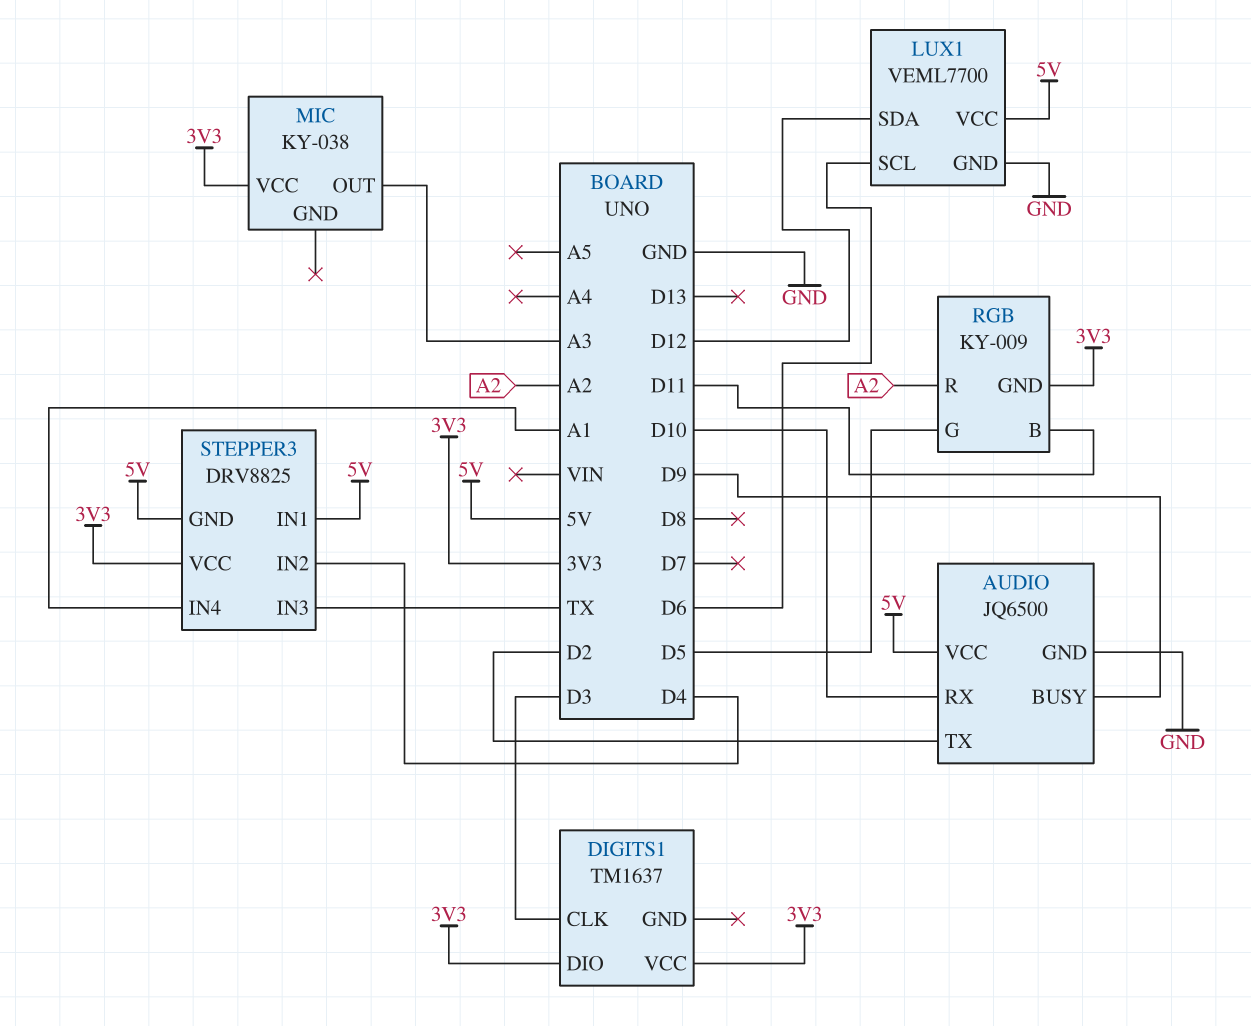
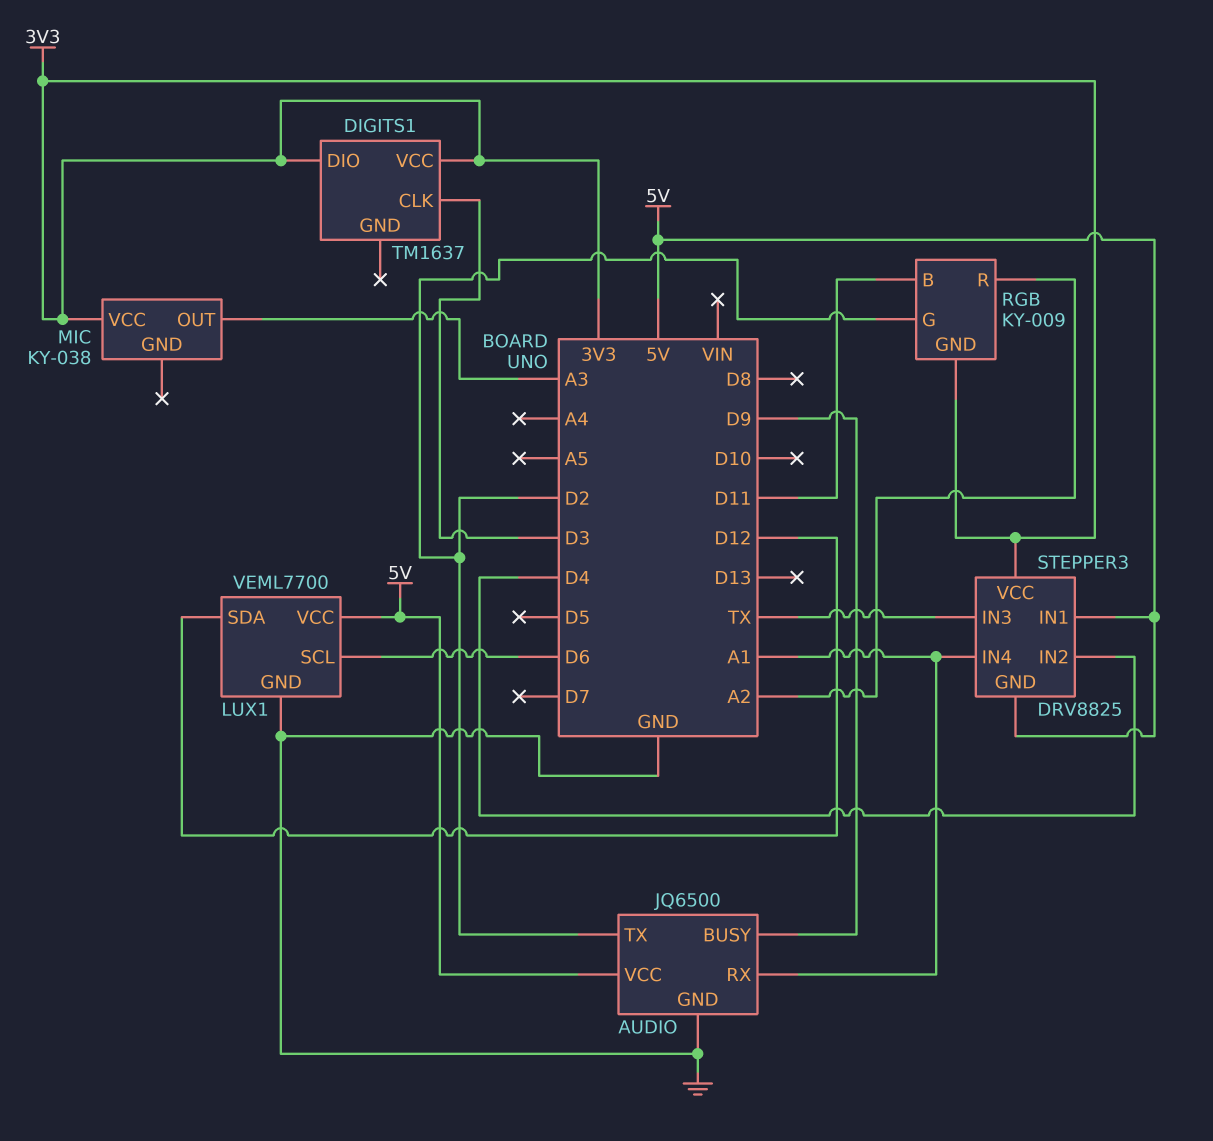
AUDIO pin RX: D10 -> A1
RGB pin G: D5 -> D2

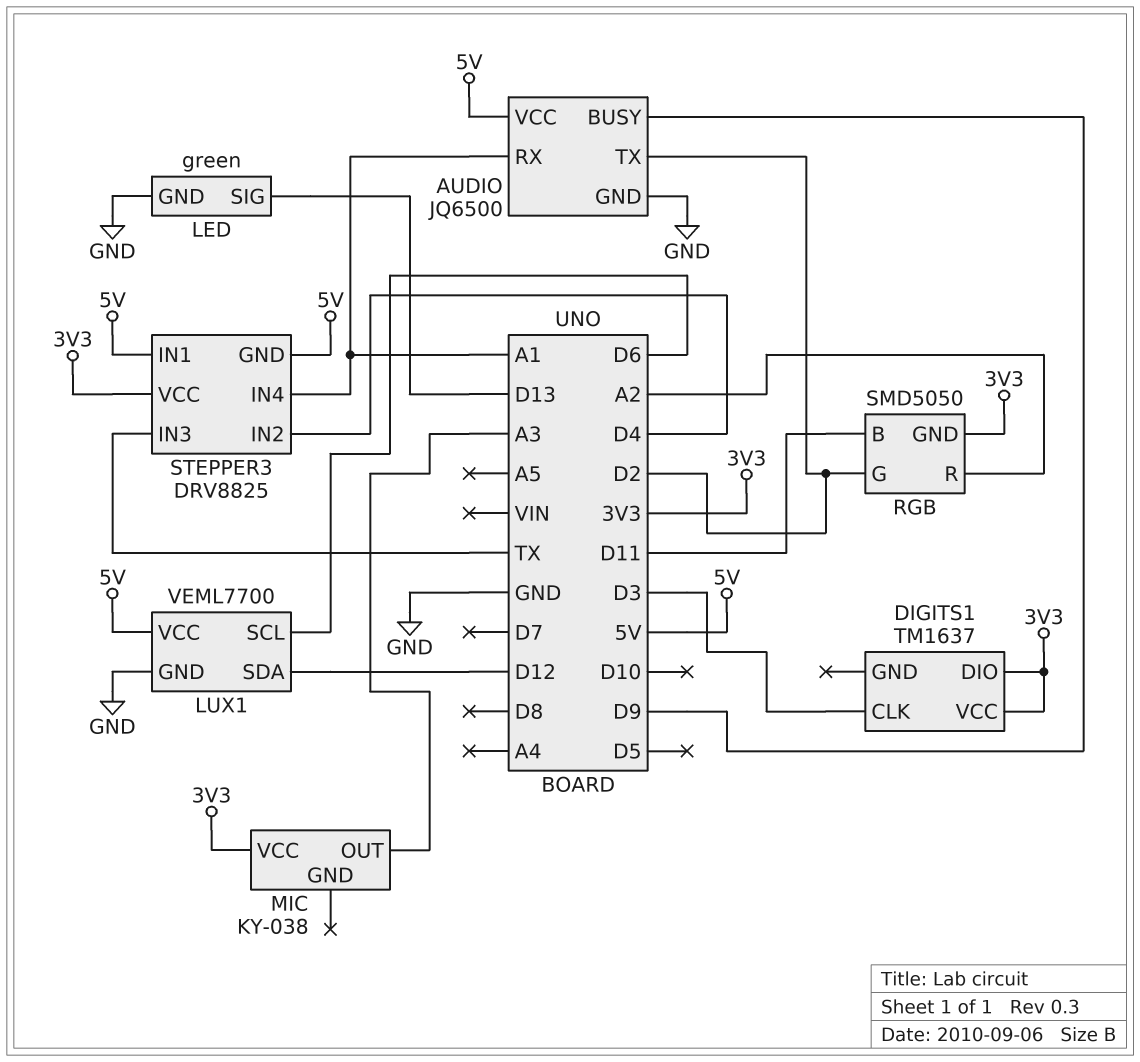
LED: none -> green
LED pin GND: none -> GND
LED pin SIG: none -> D13
RGB: KY-009 -> SMD5050

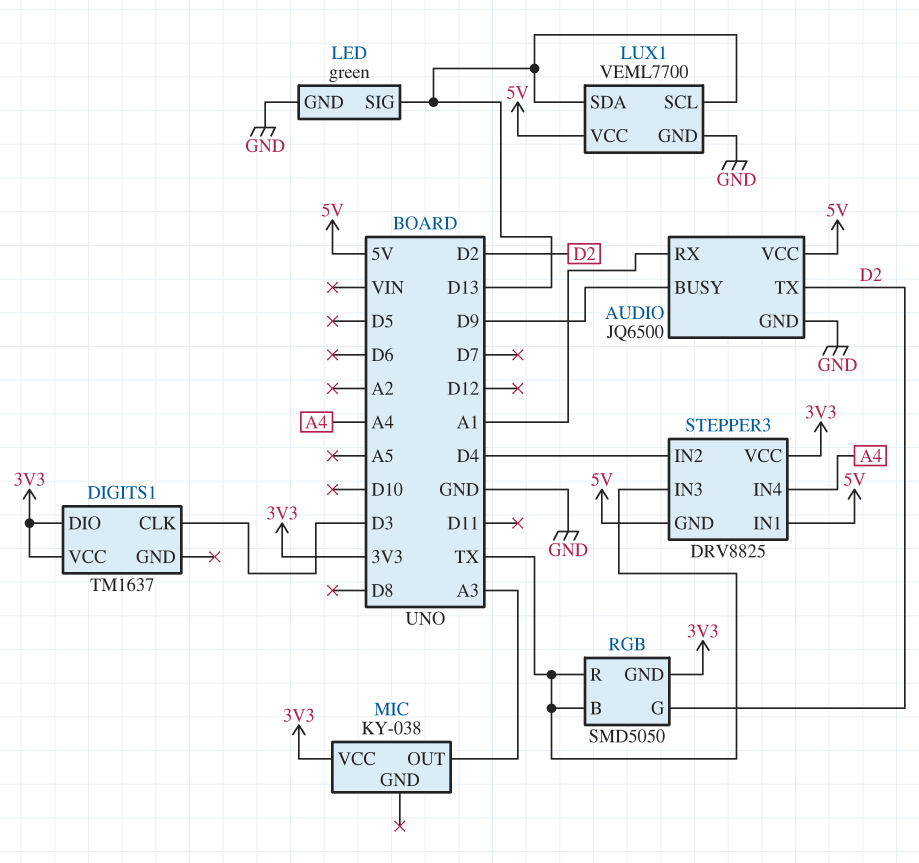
LUX1 pin SCL: D6 -> D13
LUX1 pin SDA: D12 -> D13
RGB pin B: D11 -> TX
RGB pin R: A2 -> TX
STEPPER3 pin IN4: A1 -> A4

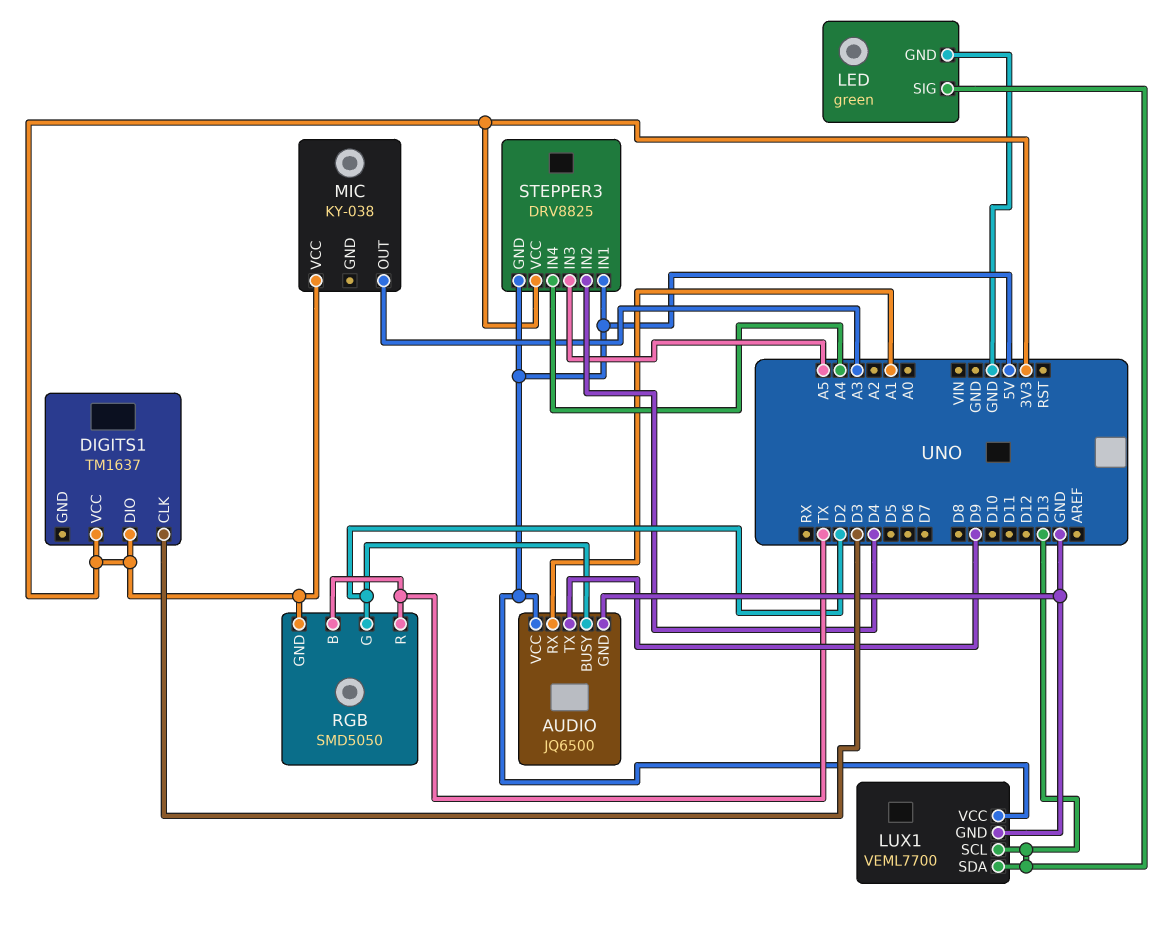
AUDIO pin BUSY: D9 -> D2
AUDIO pin TX: D2 -> D9
STEPPER3 pin IN3: TX -> A5

